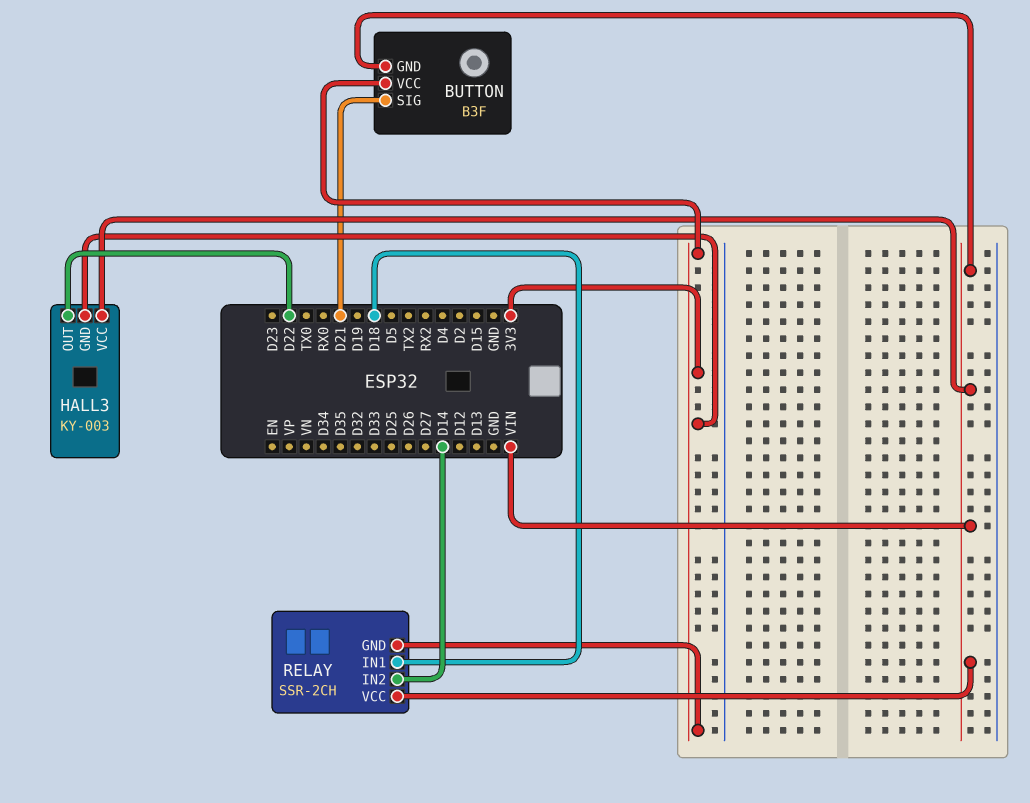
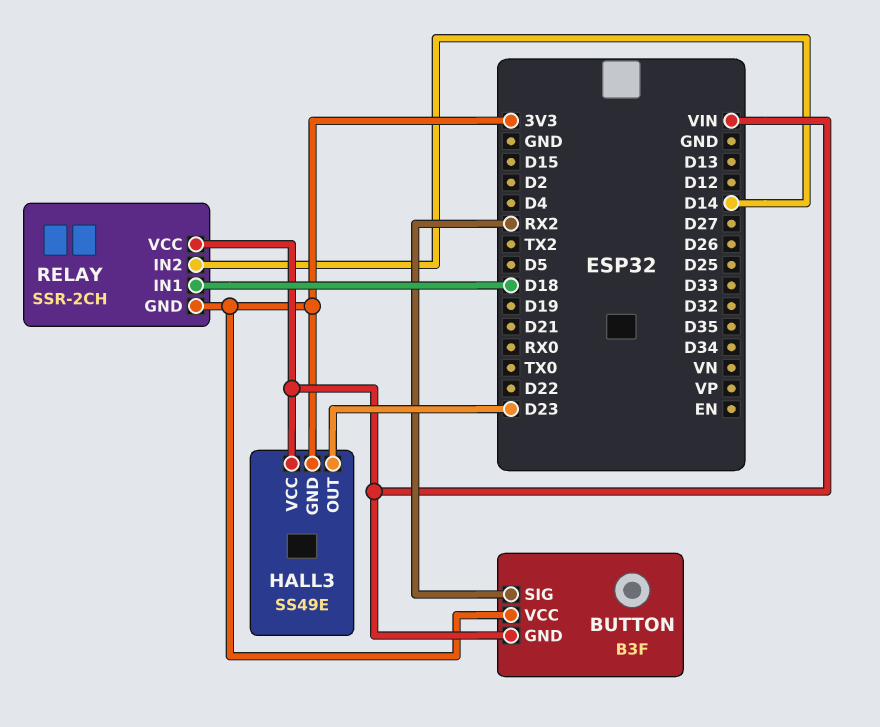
BUTTON pin SIG: D21 -> RX2
HALL3: KY-003 -> SS49E
HALL3 pin OUT: D22 -> D23

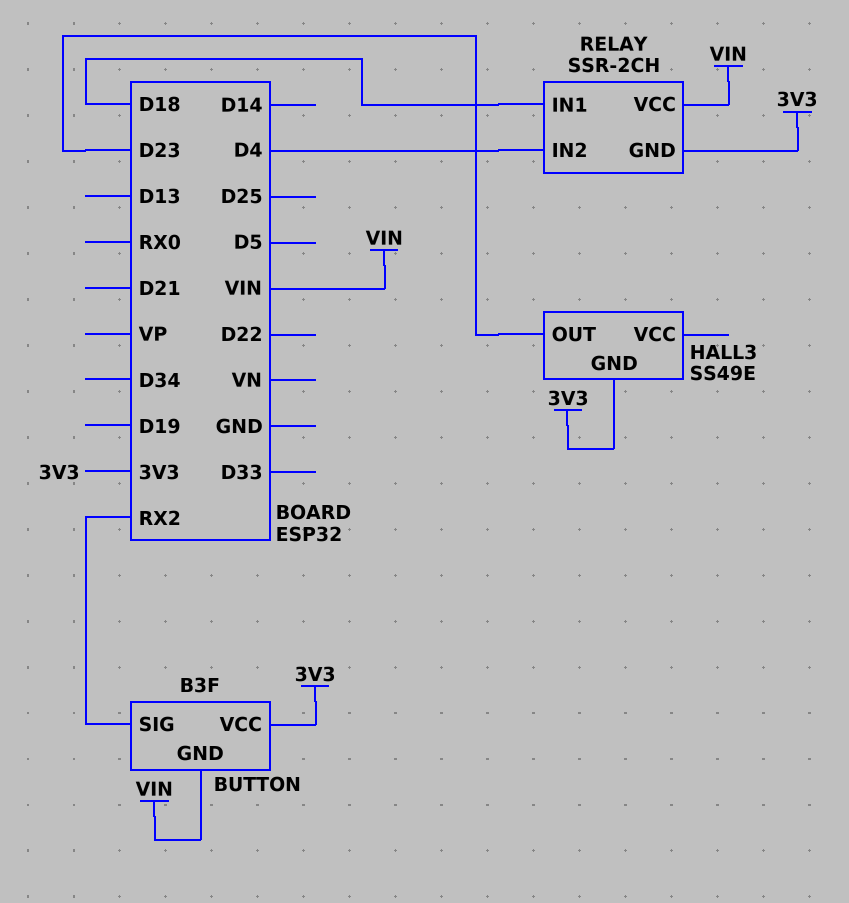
HALL3 pin VCC: VIN -> none
RELAY pin IN2: D14 -> D4

